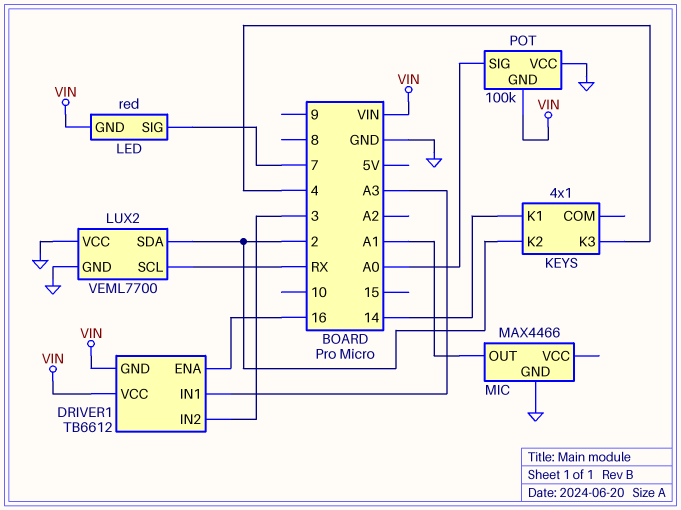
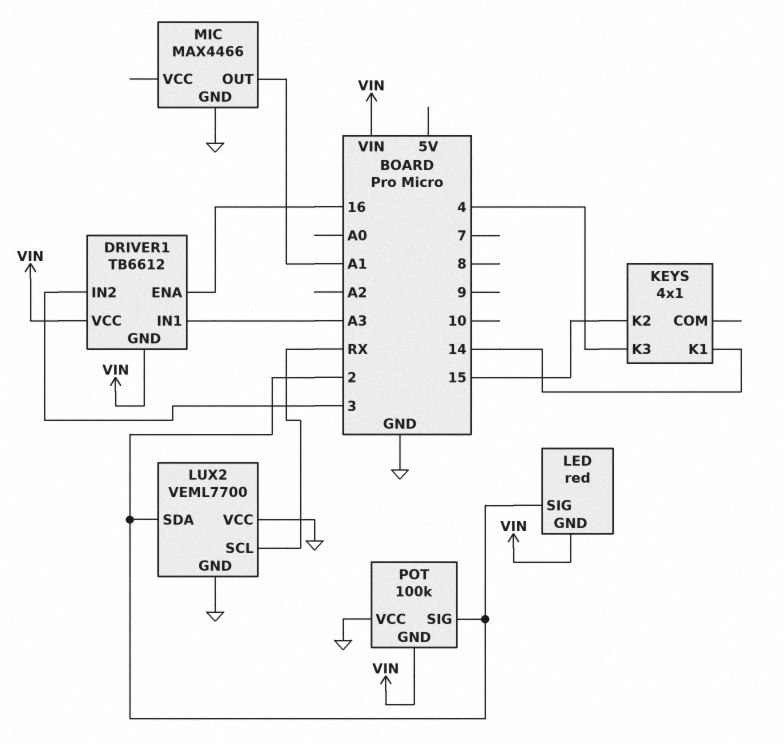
KEYS pin K2: 2 -> 15
LED pin SIG: 7 -> 2
POT pin SIG: A0 -> 2

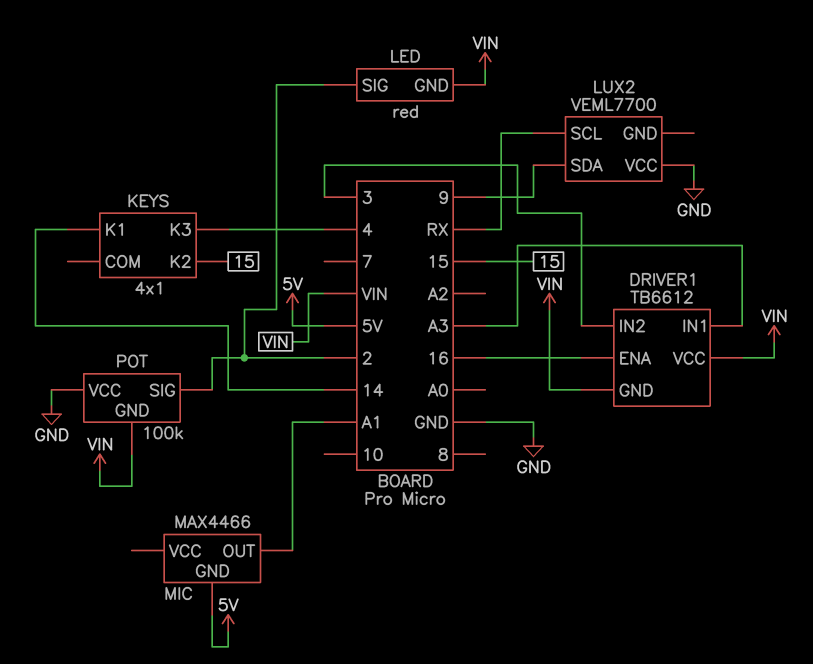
LUX2 pin GND: GND -> none
LUX2 pin SDA: 2 -> 9
MIC pin GND: GND -> 5V

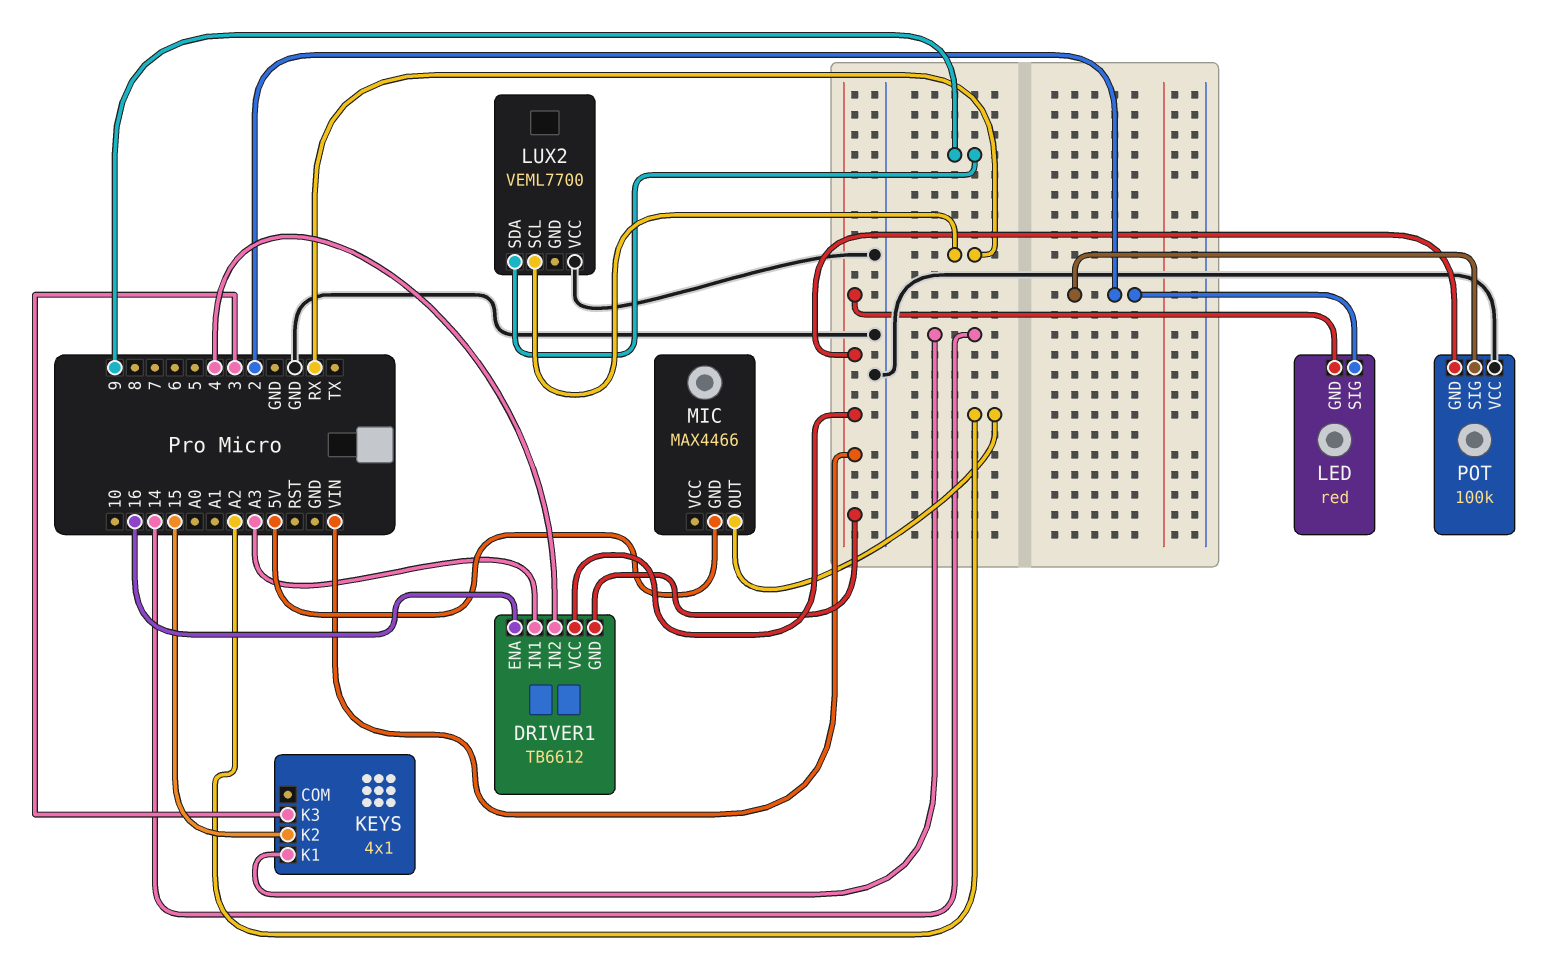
DRIVER1 pin IN2: 3 -> 4
KEYS pin K3: 4 -> 3
MIC pin OUT: A1 -> A2

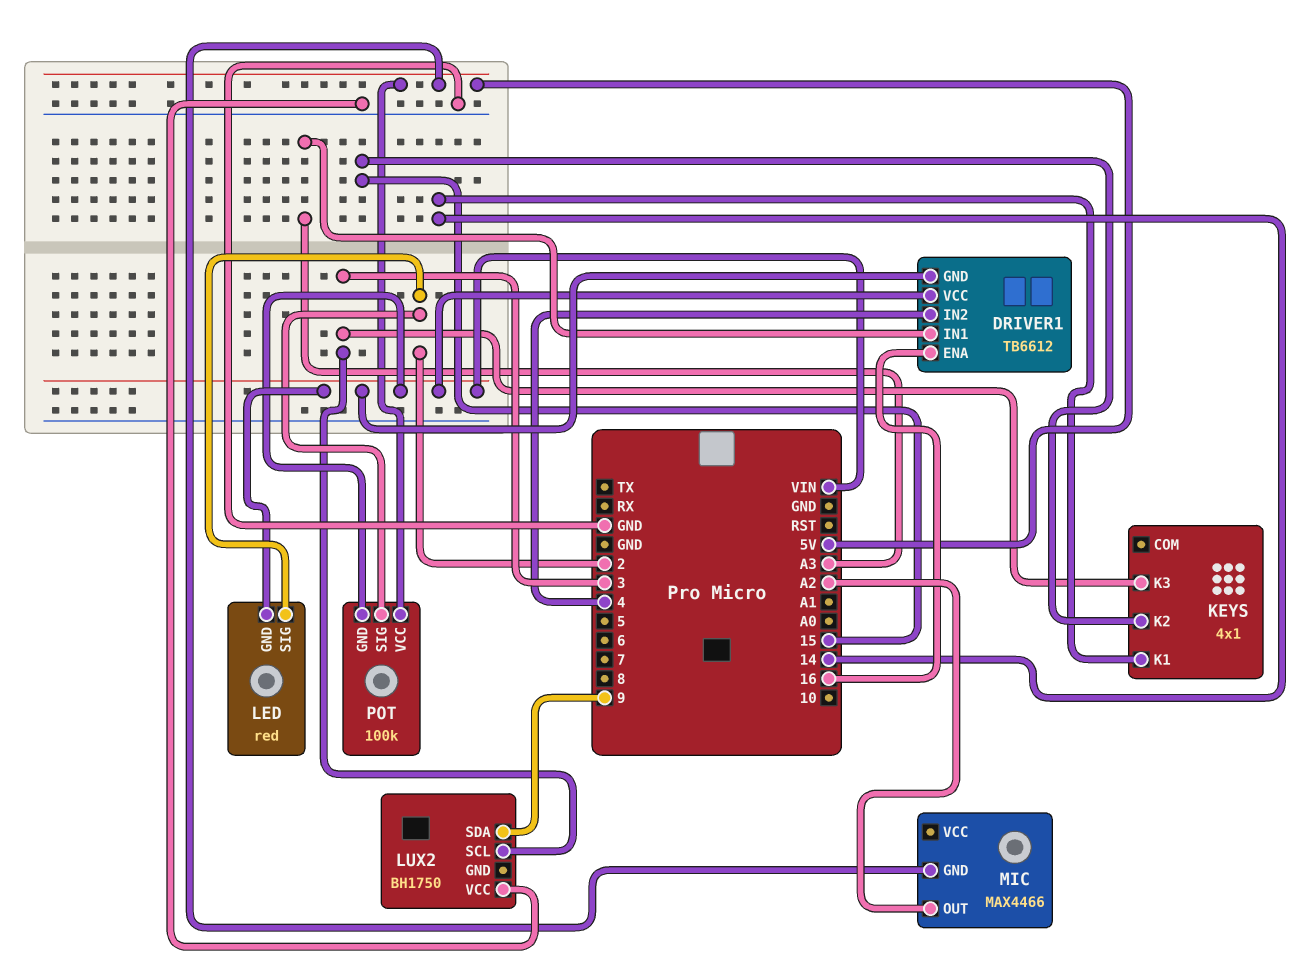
LUX2: VEML7700 -> BH1750
LUX2 pin SCL: RX -> 3
POT pin VCC: GND -> 5V

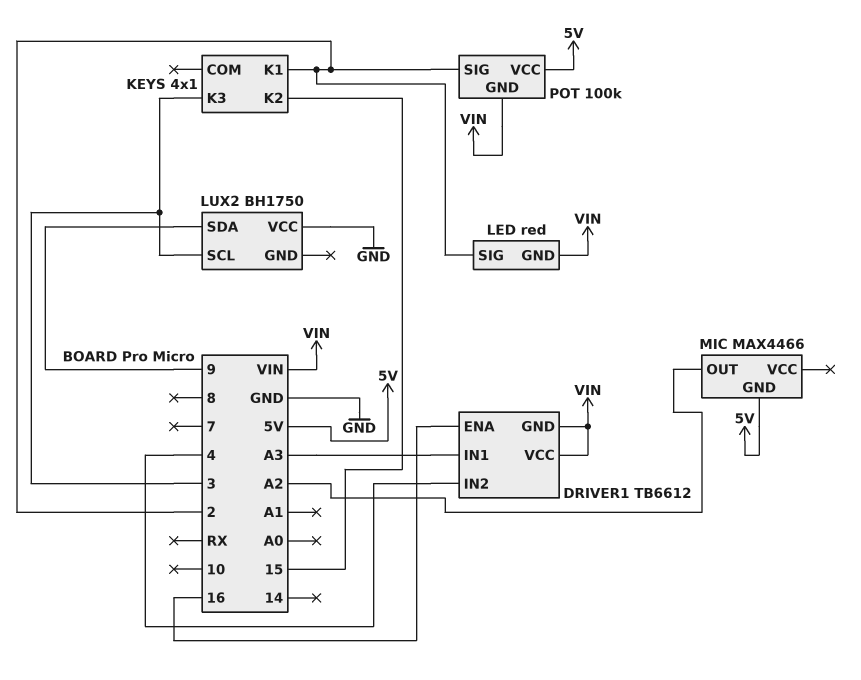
KEYS pin K1: 14 -> 2

